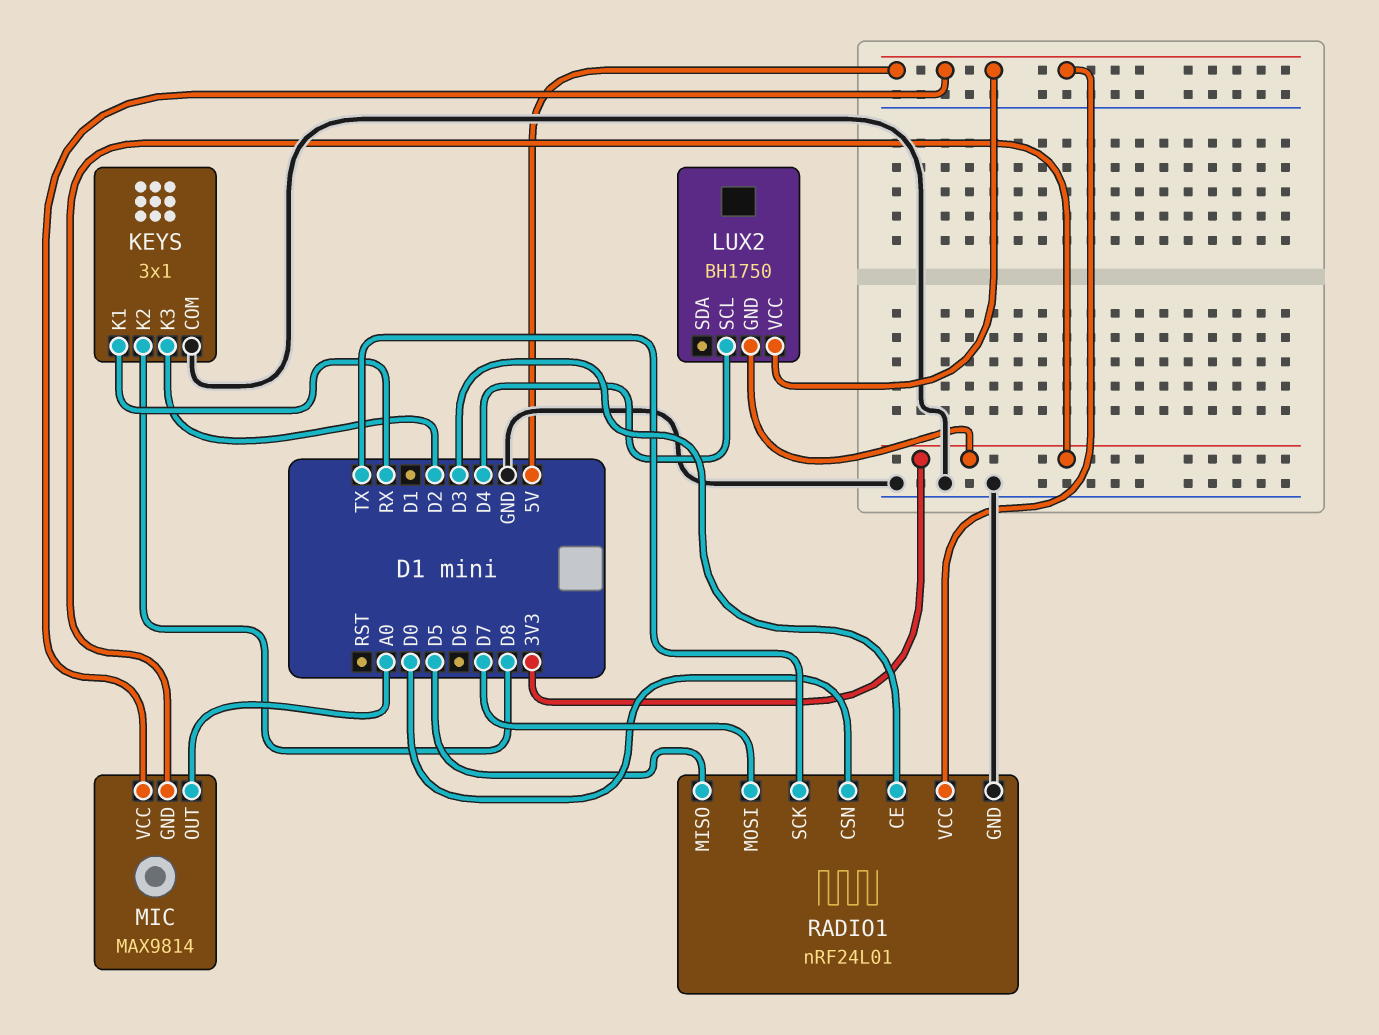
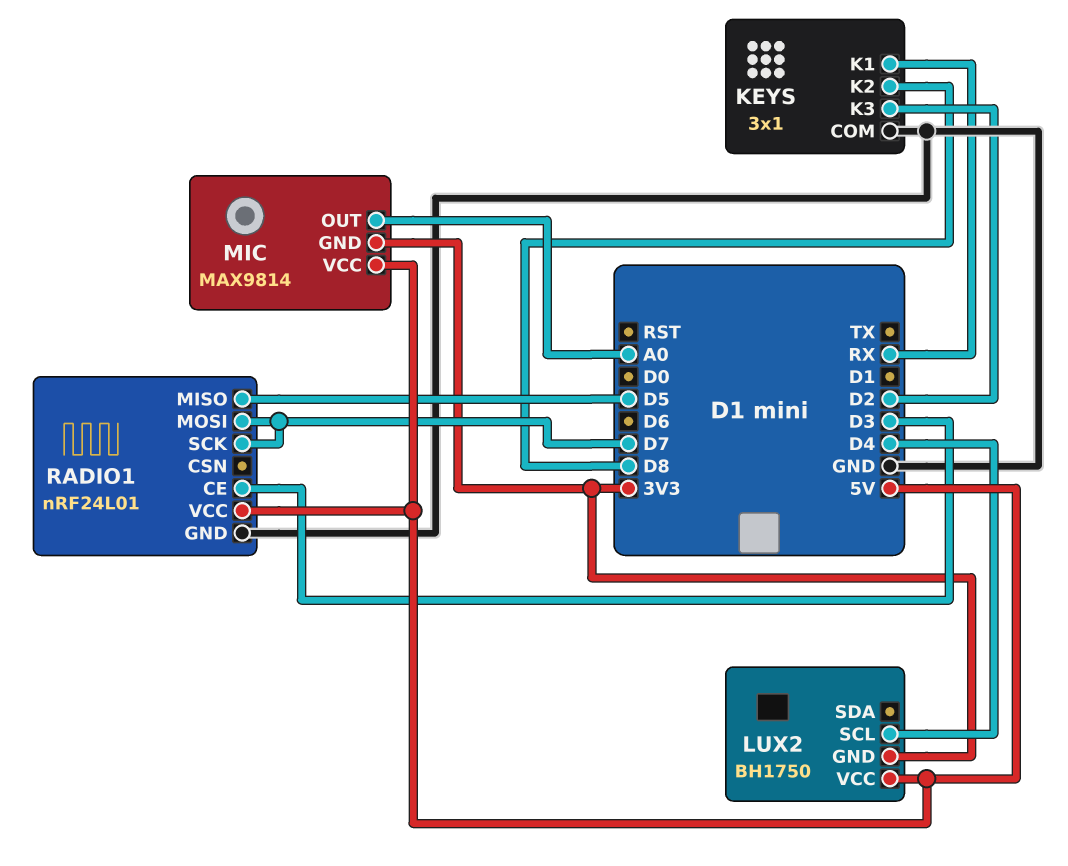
RADIO1 pin CSN: D0 -> none
RADIO1 pin SCK: TX -> D7

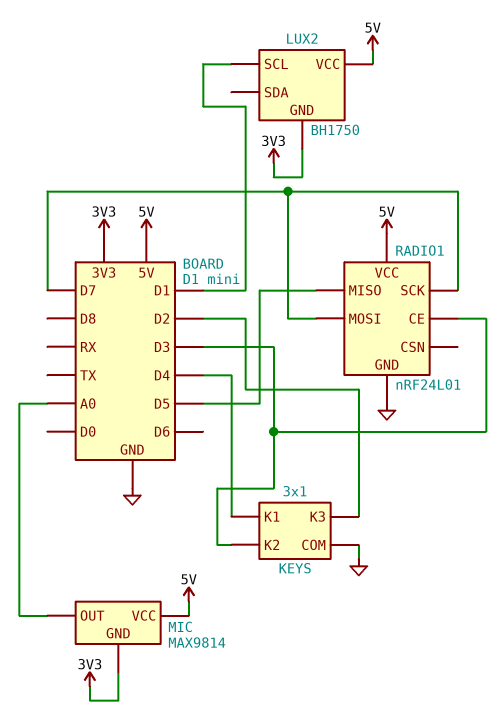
KEYS pin K1: RX -> D4
KEYS pin K2: D8 -> D3
LUX2 pin SCL: D4 -> D1

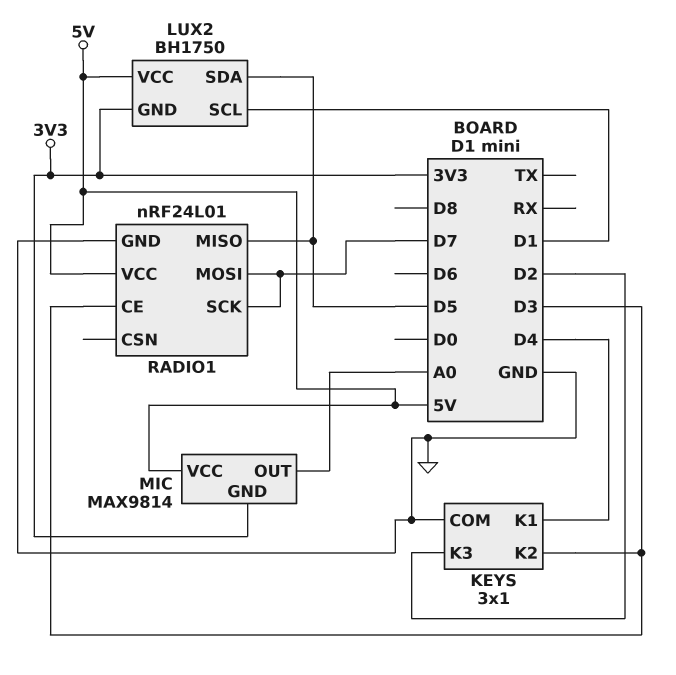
LUX2 pin SDA: none -> D5

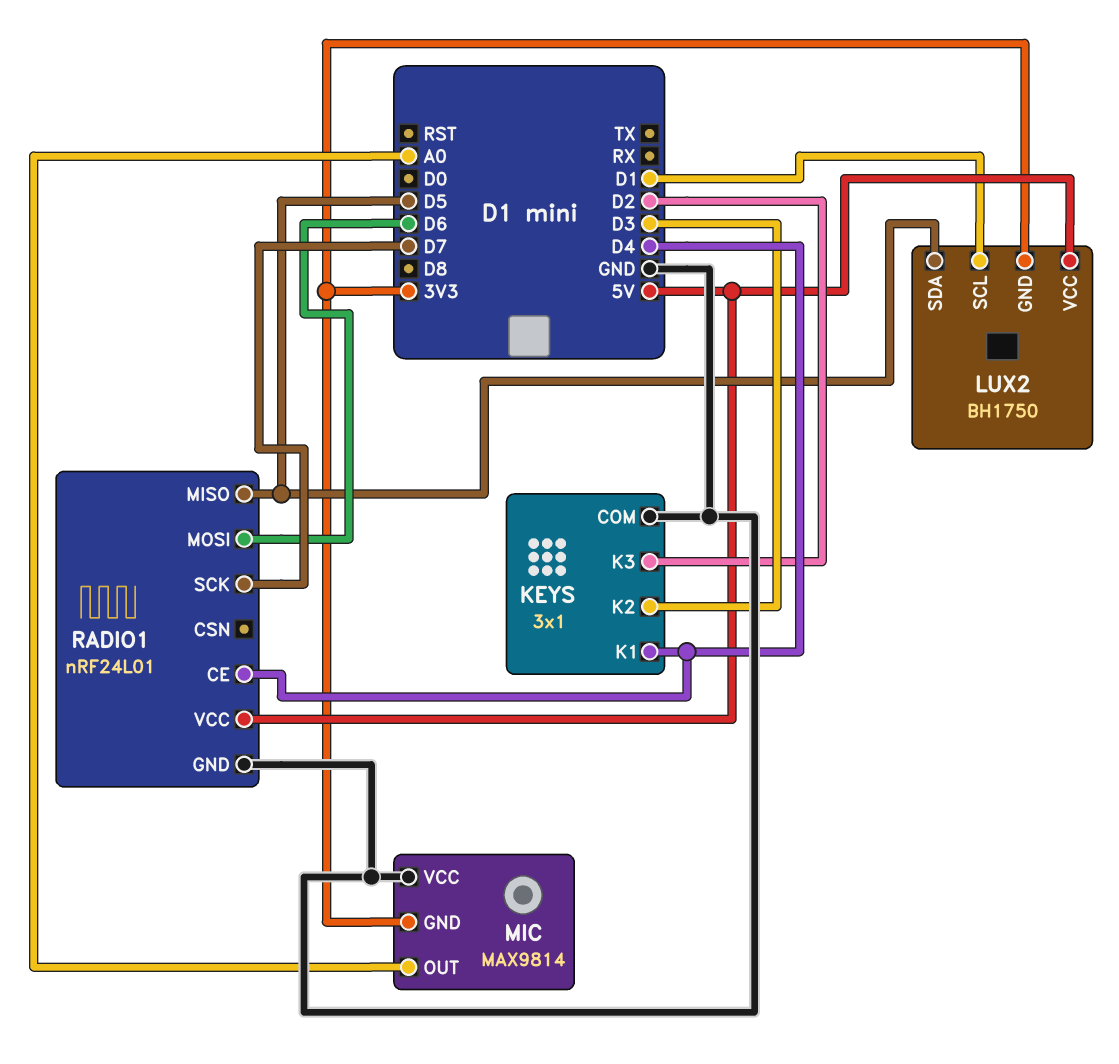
MIC pin VCC: 5V -> GND
RADIO1 pin CE: D3 -> D4
RADIO1 pin MOSI: D7 -> D6

